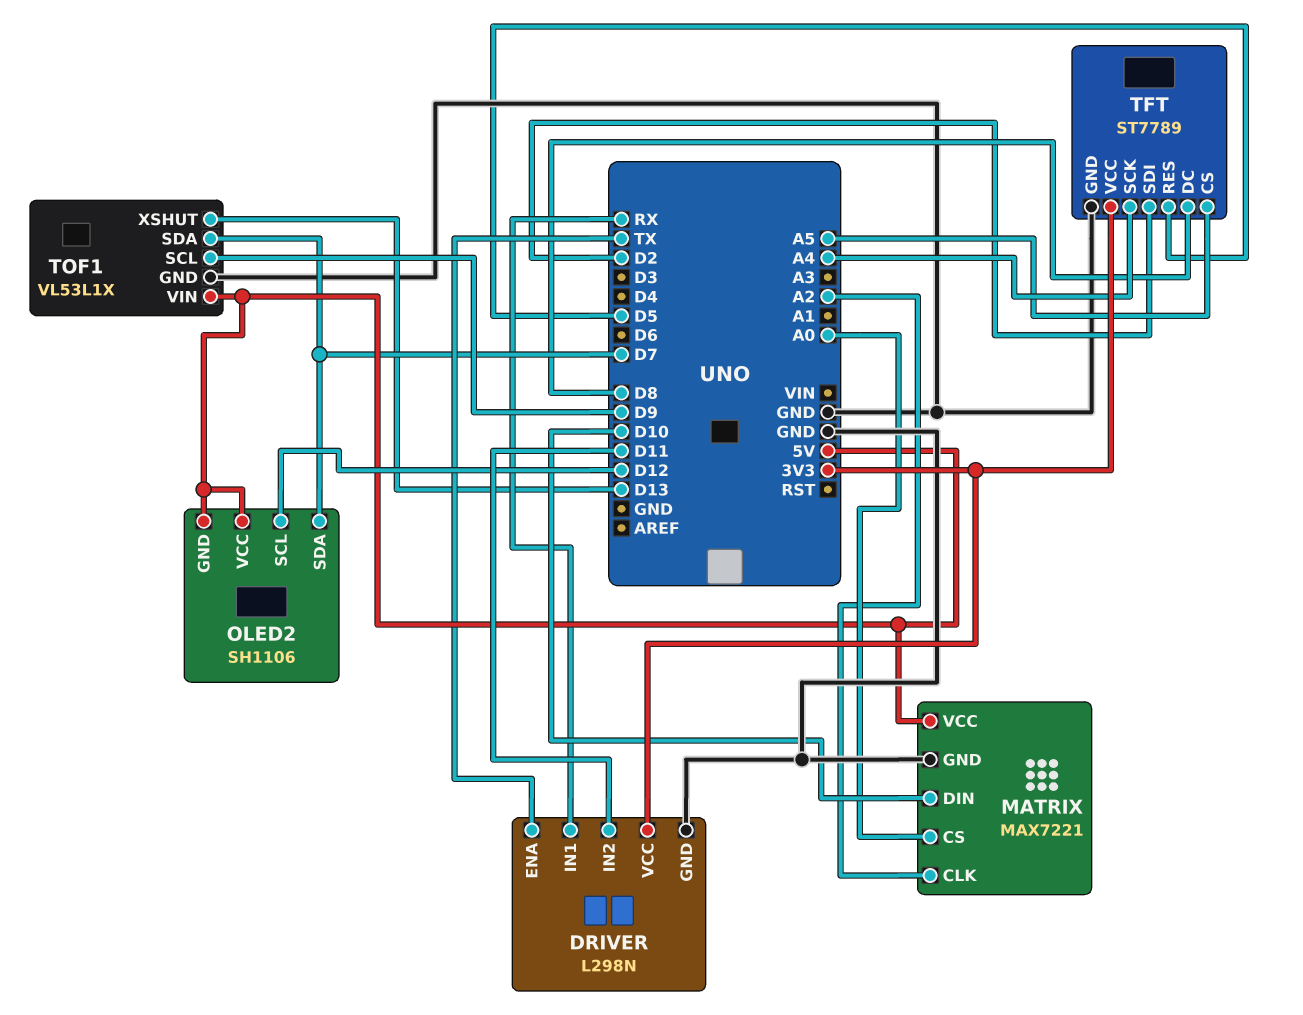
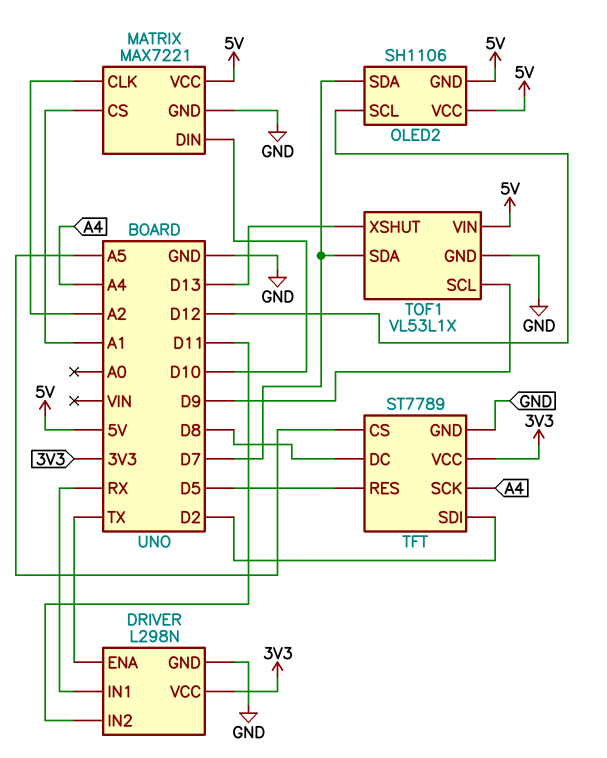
MATRIX pin CS: A0 -> A1

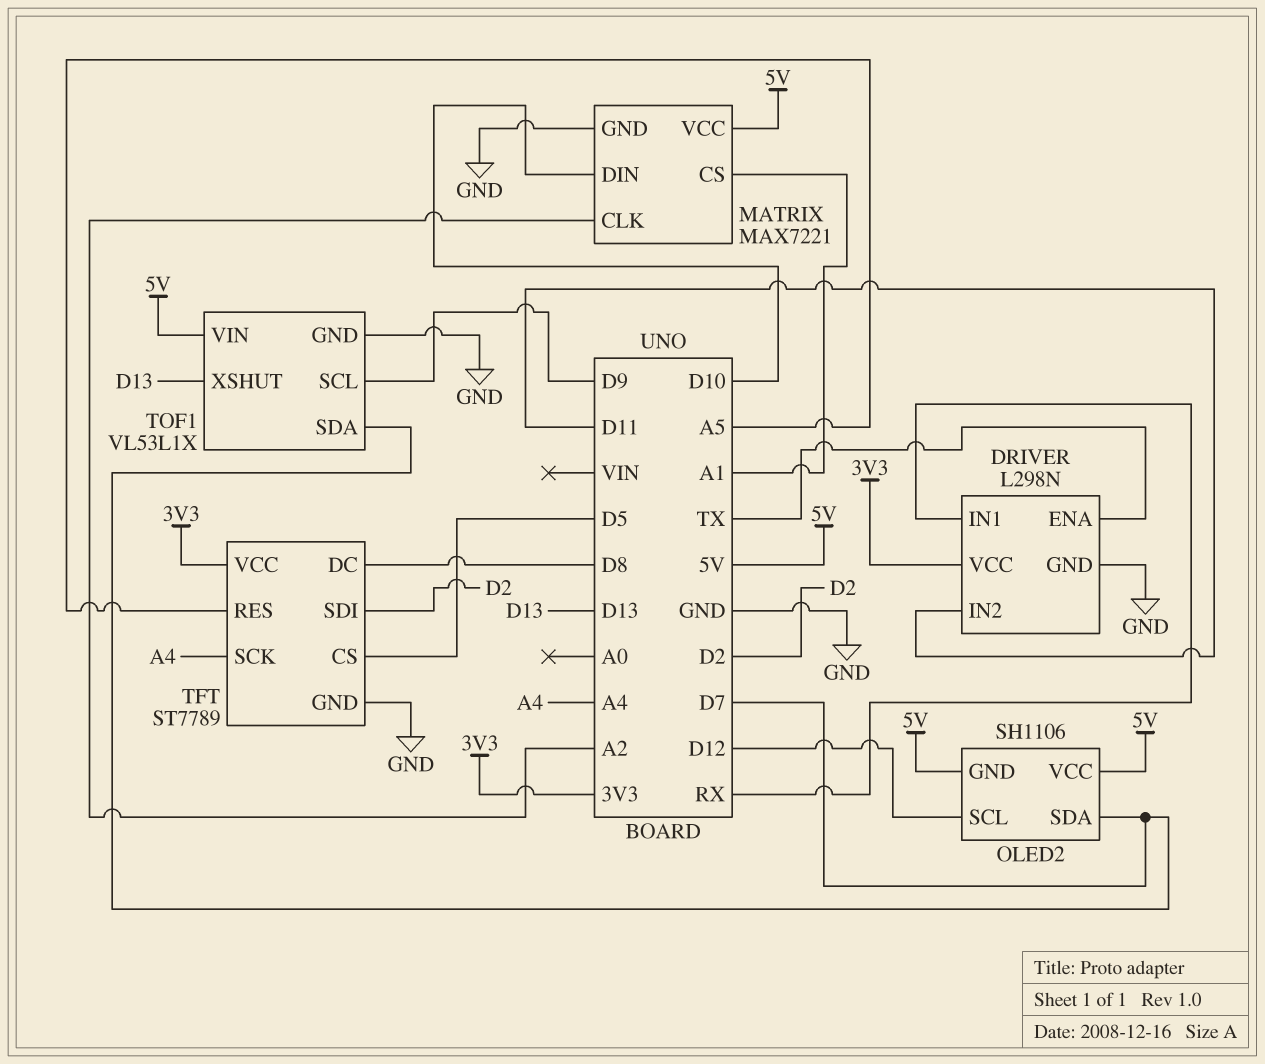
TFT pin CS: A5 -> D5
TFT pin RES: D5 -> A5

